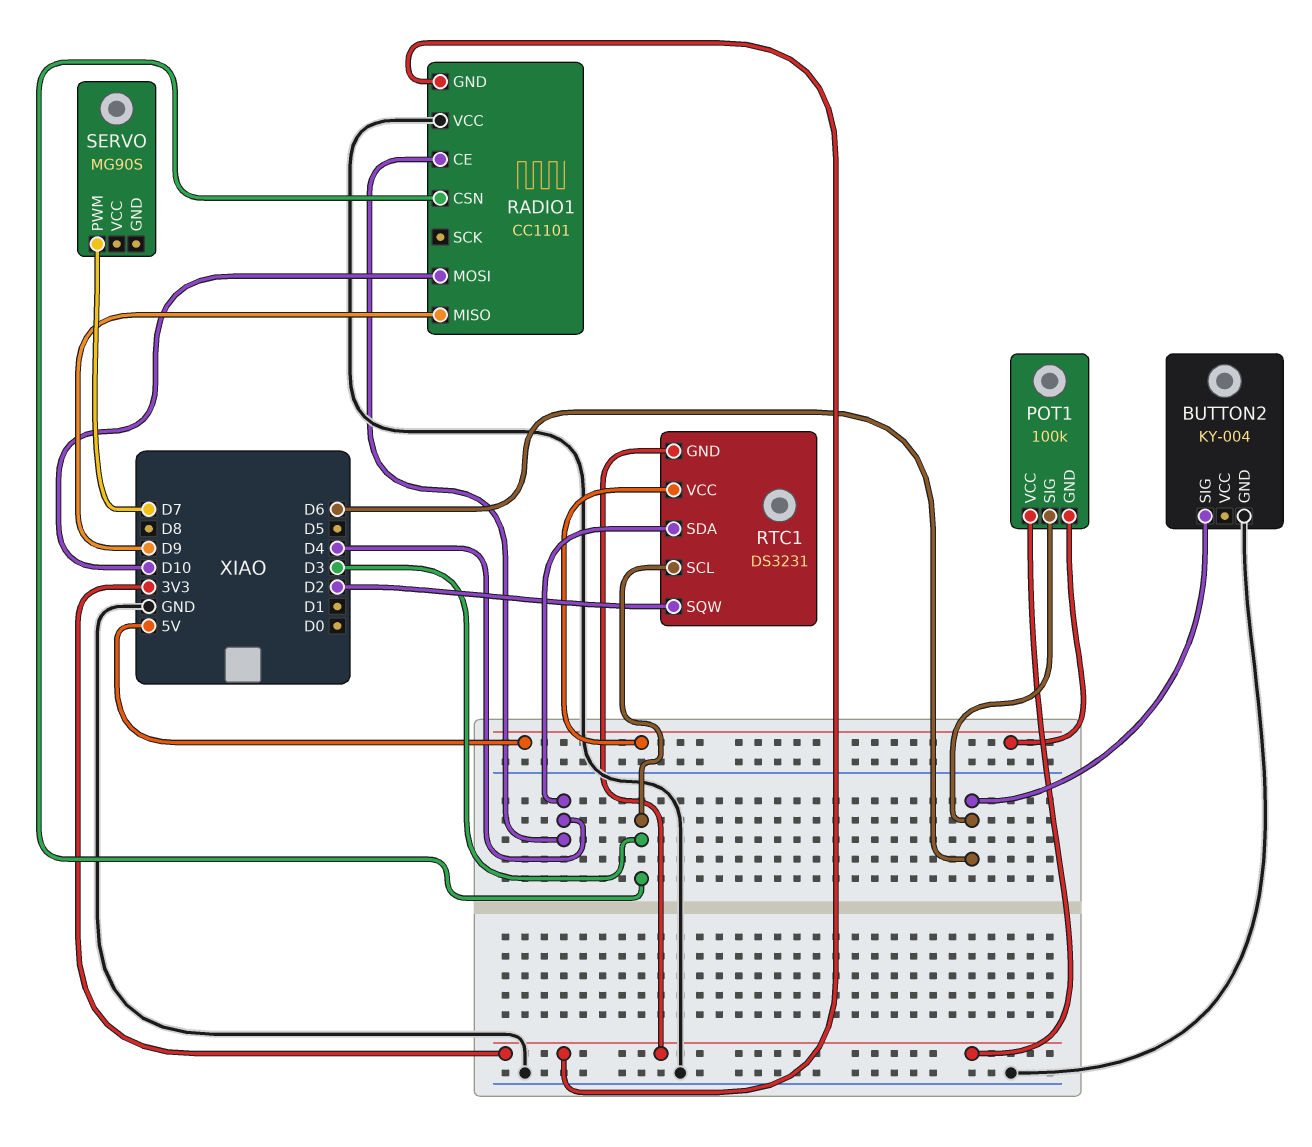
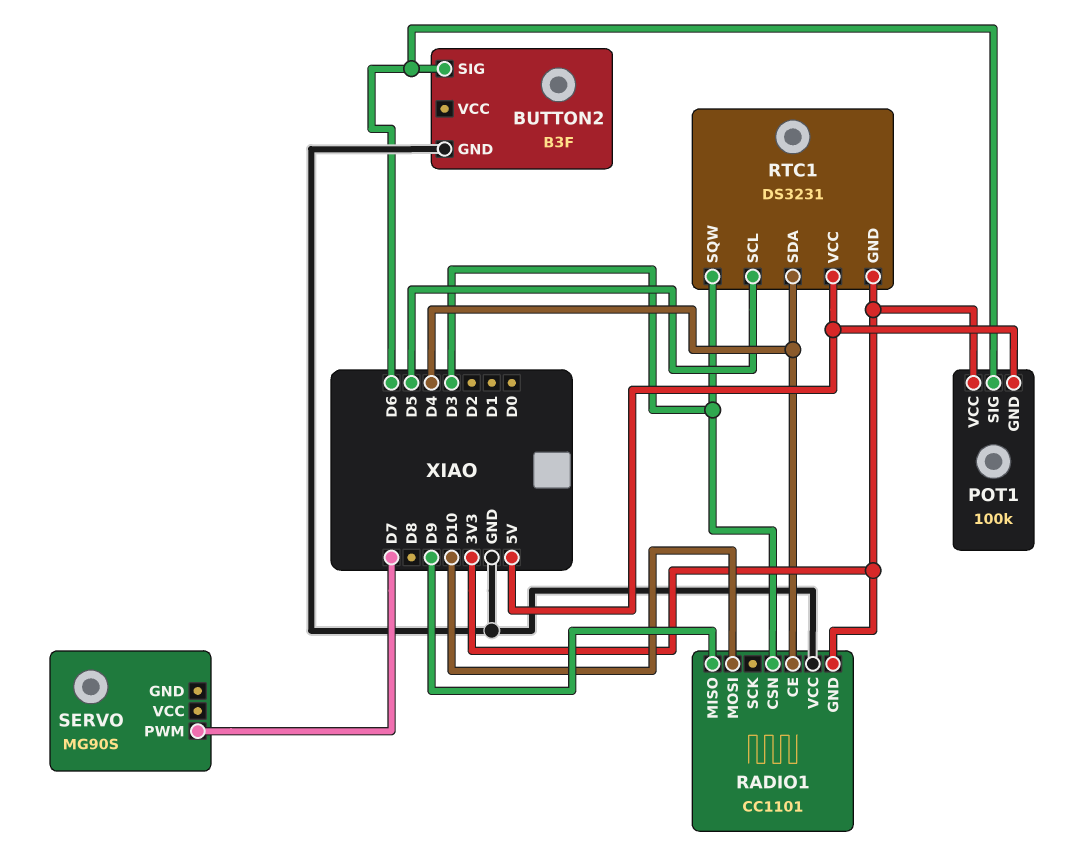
BUTTON2: KY-004 -> B3F
RTC1 pin SCL: D3 -> D5
RTC1 pin SQW: D2 -> D3

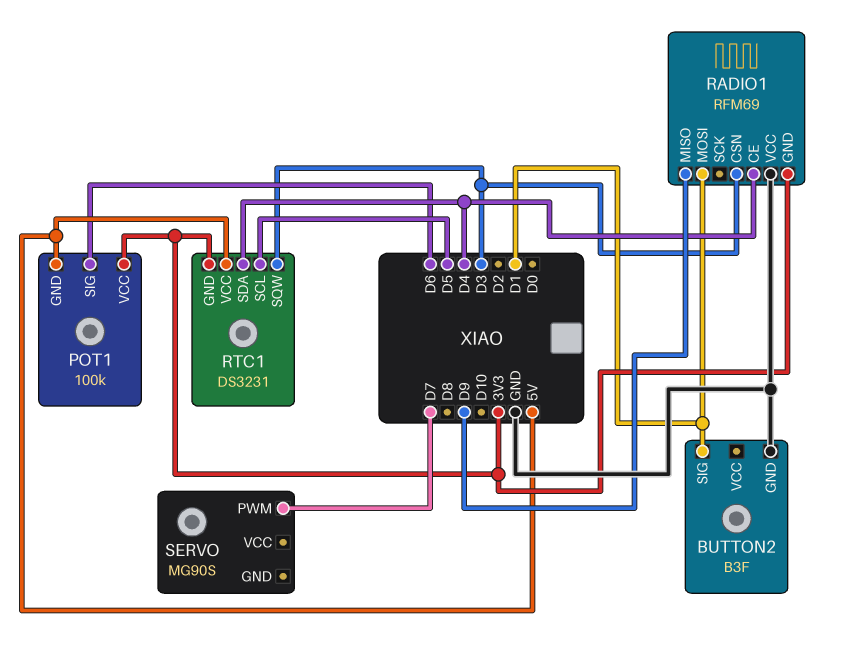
BUTTON2 pin SIG: D6 -> D1
RADIO1: CC1101 -> RFM69
RADIO1 pin MOSI: D10 -> D1

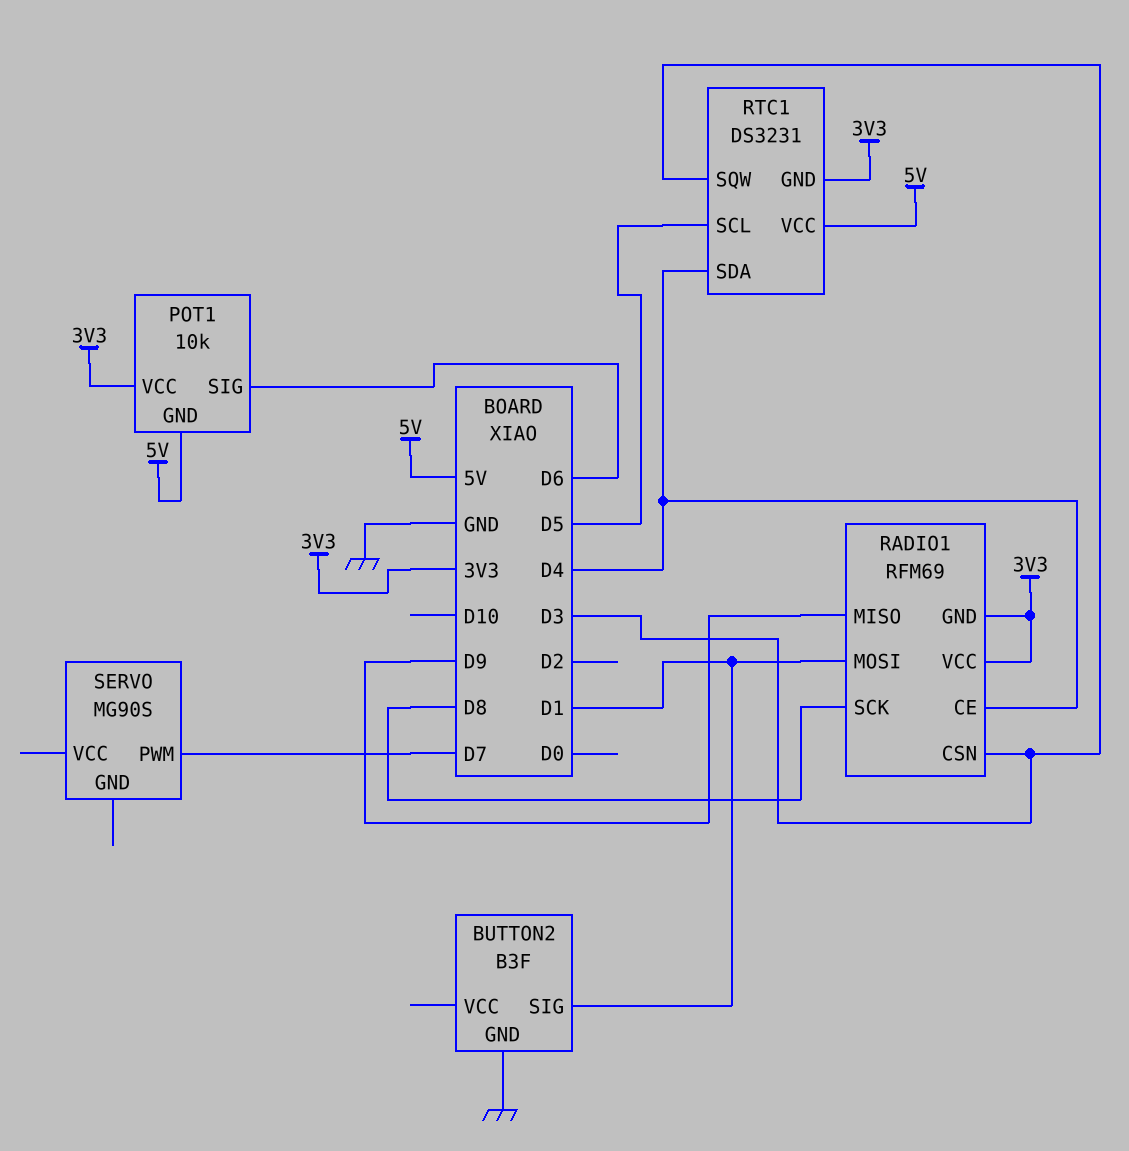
POT1: 100k -> 10k
RADIO1 pin SCK: none -> D8
RADIO1 pin VCC: GND -> 3V3

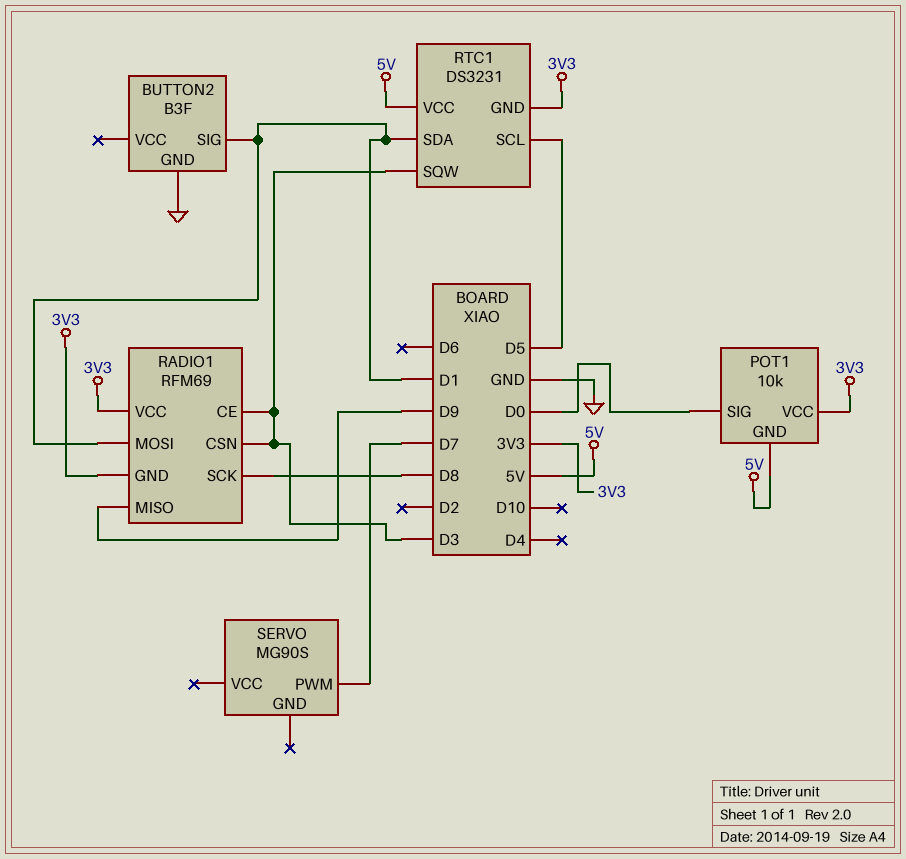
POT1 pin SIG: D6 -> D0
RADIO1 pin CE: D4 -> D3
RTC1 pin SDA: D4 -> D1

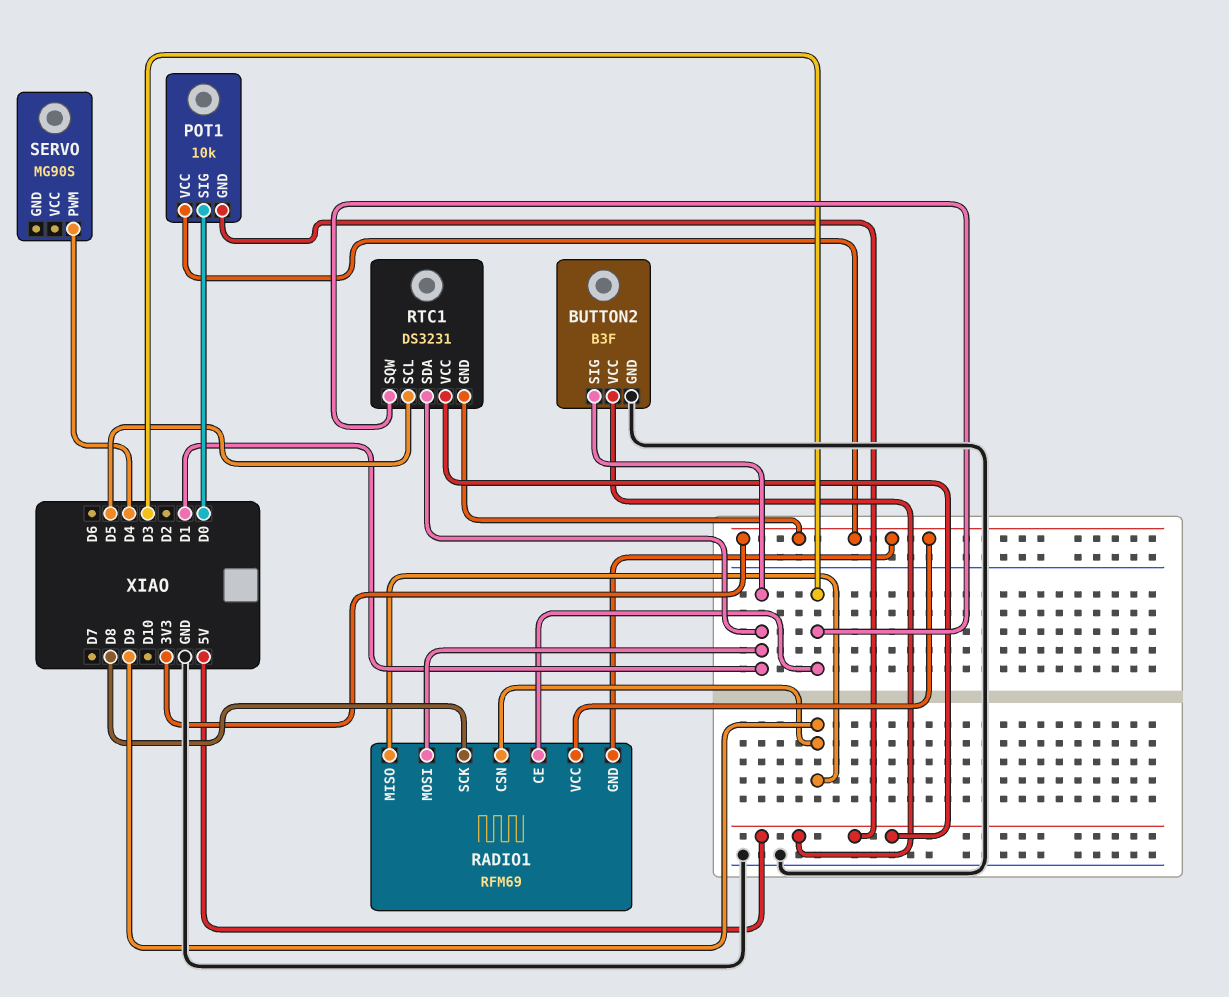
BUTTON2 pin VCC: none -> 5V
RADIO1 pin CSN: D3 -> D9
SERVO pin PWM: D7 -> D4

